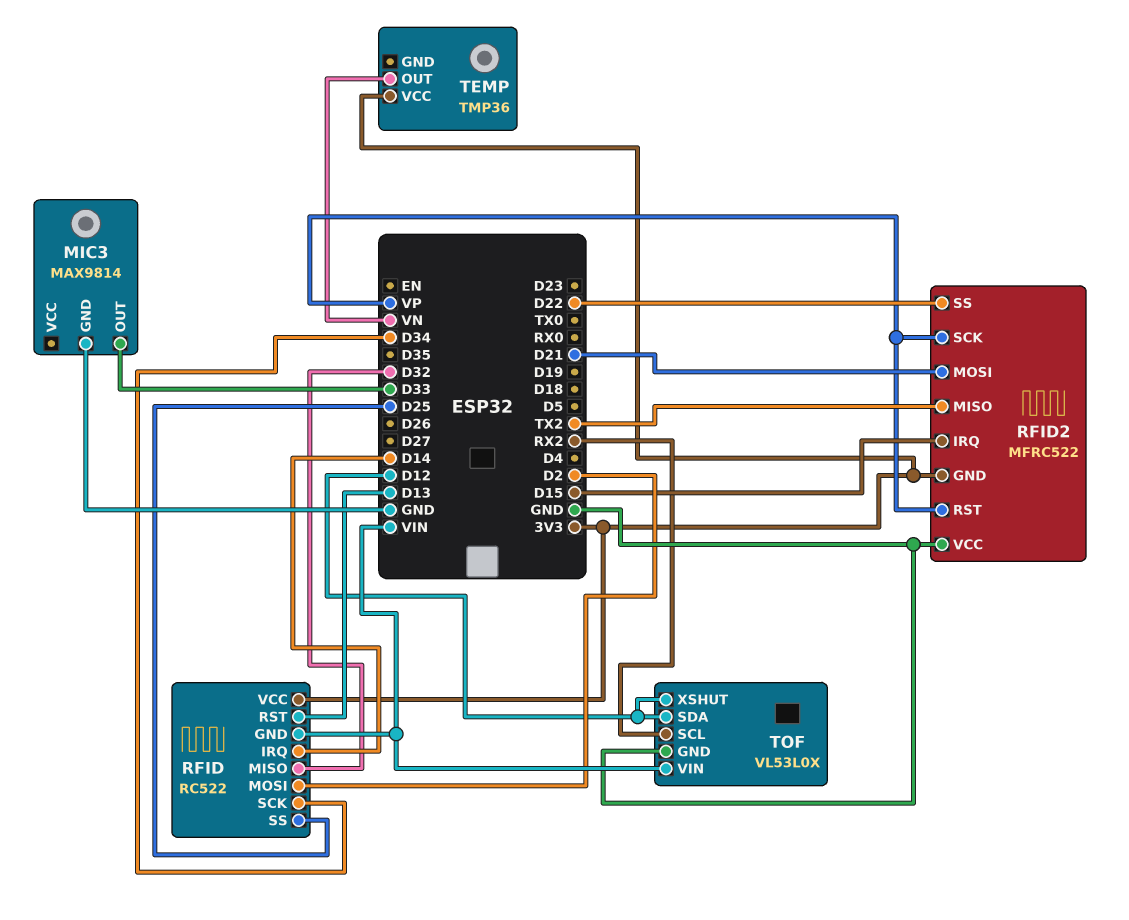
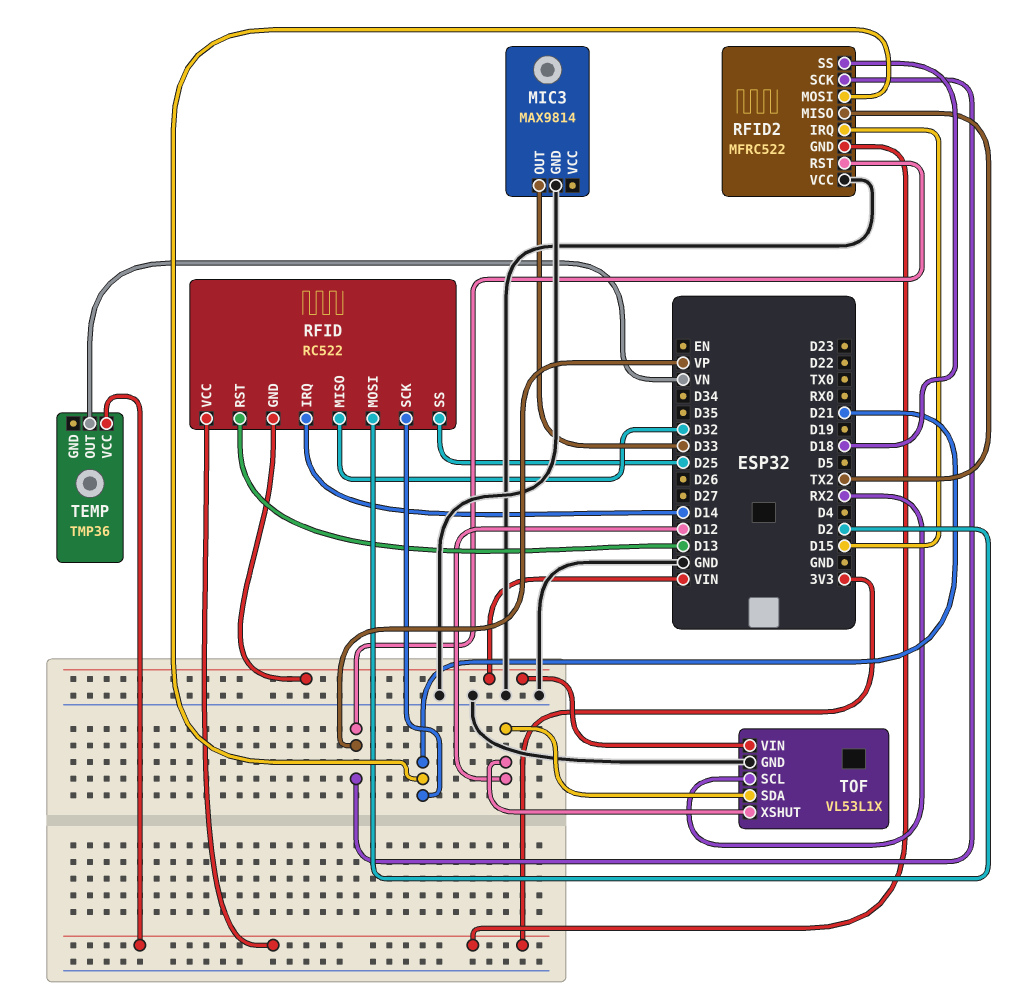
RFID pin SCK: D34 -> D21
RFID2 pin SS: D22 -> D18
TOF: VL53L0X -> VL53L1X

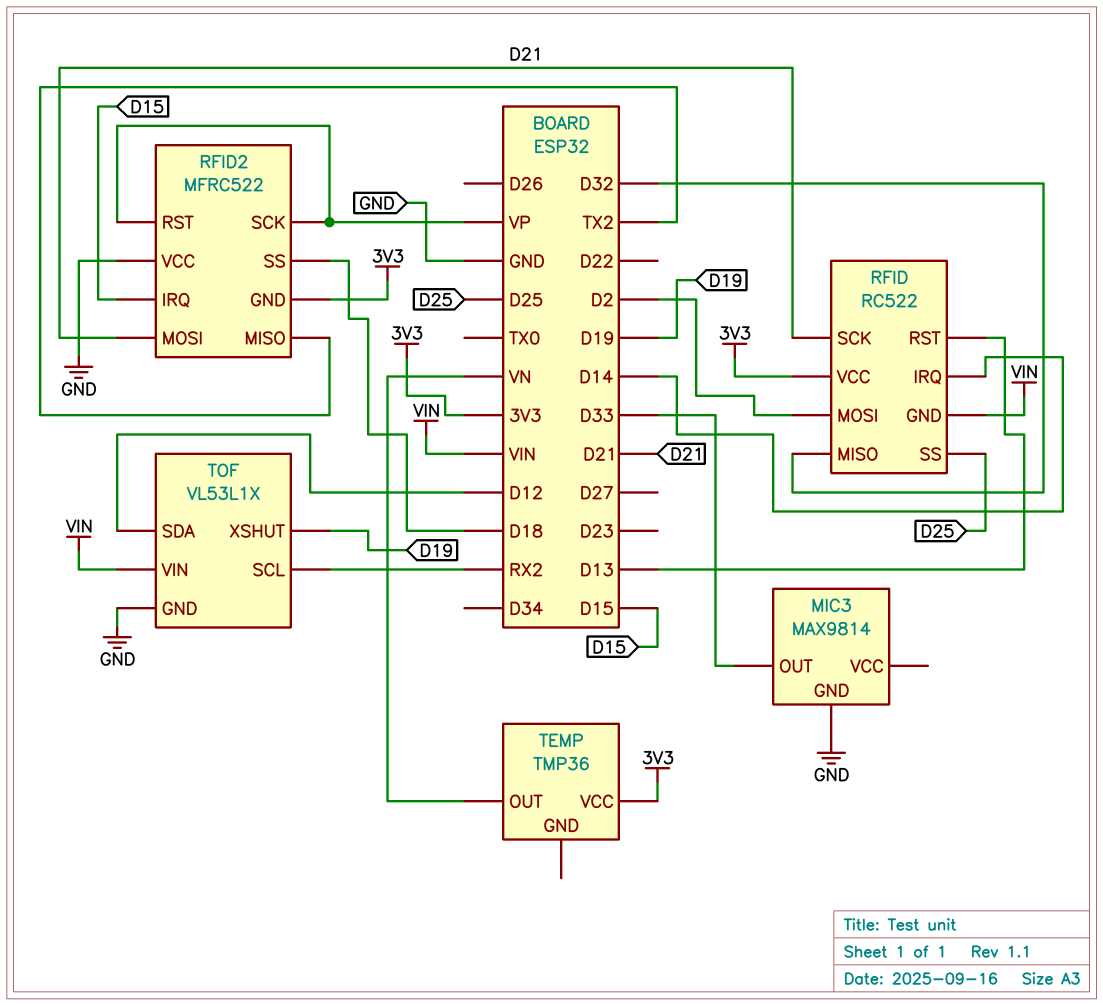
TOF pin XSHUT: D12 -> D19

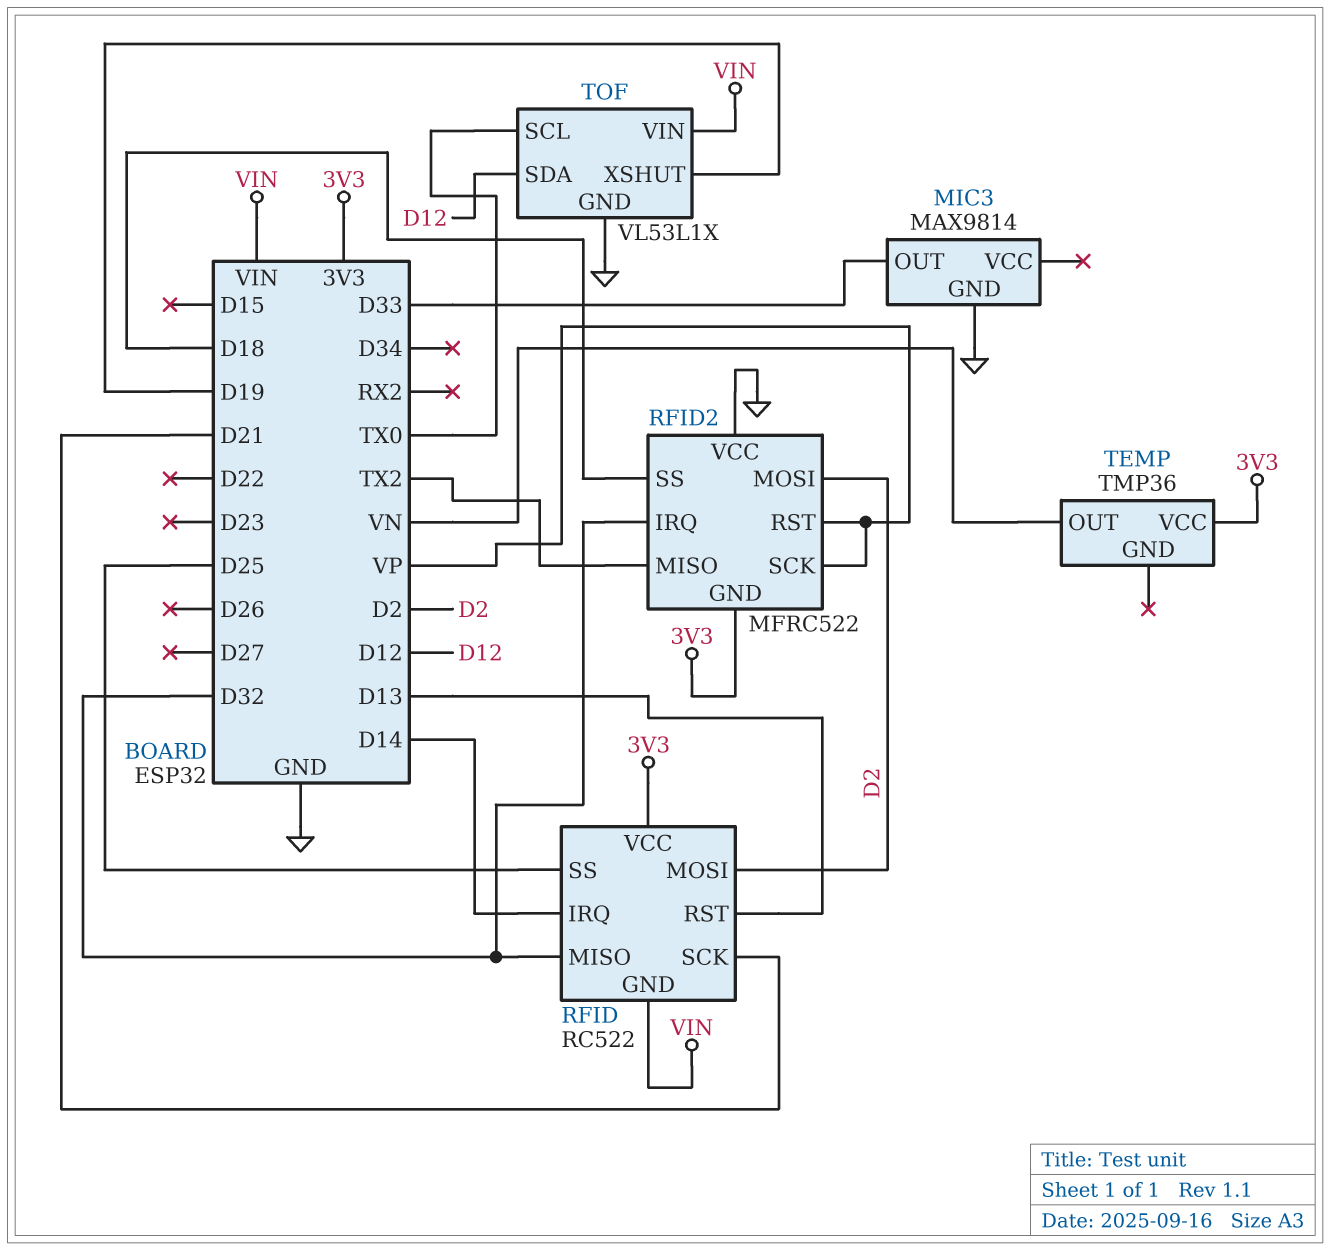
RFID2 pin IRQ: D15 -> D32
RFID2 pin MOSI: D21 -> D2
TOF pin SCL: RX2 -> TX0

